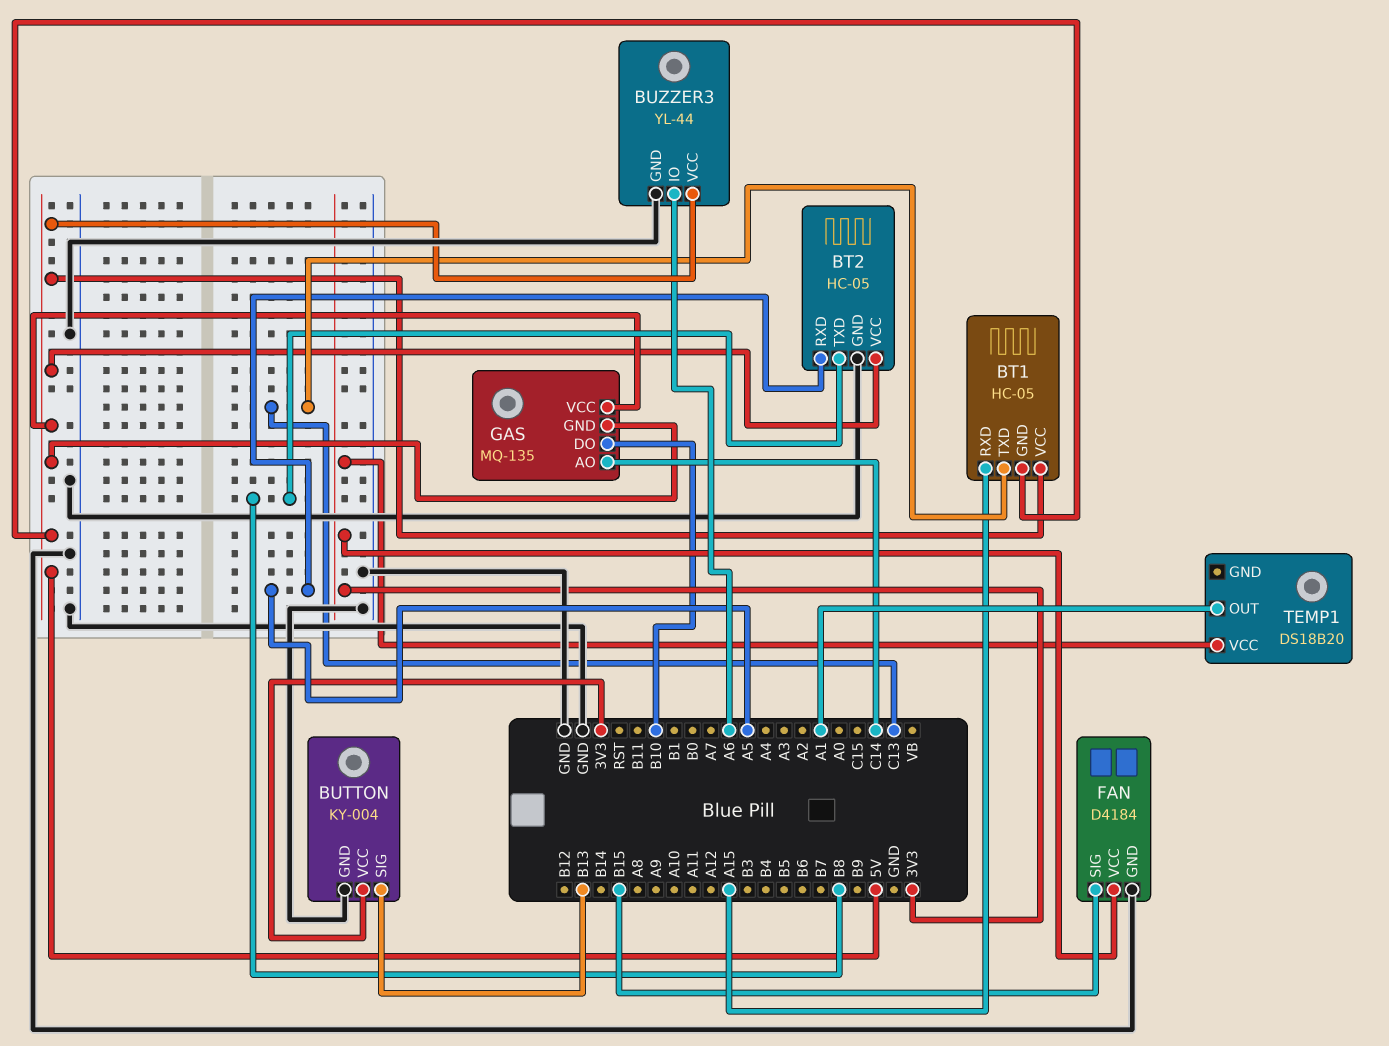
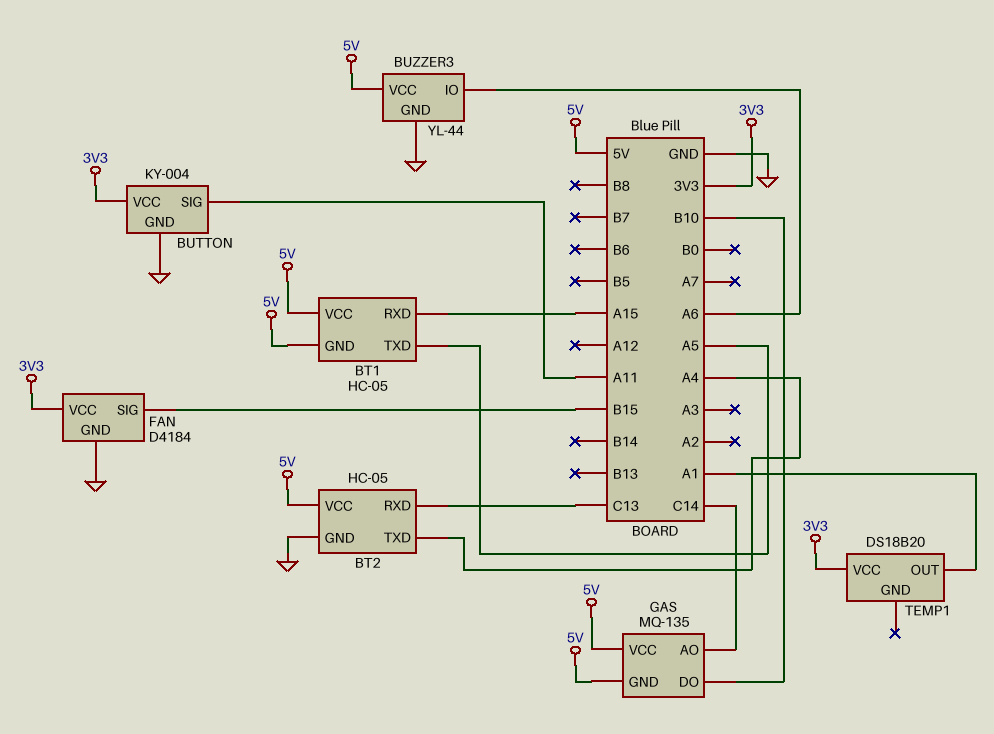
BT1 pin TXD: C13 -> A5
BT2 pin RXD: A5 -> C13
BT2 pin TXD: B8 -> A4
BUTTON pin SIG: B13 -> A11

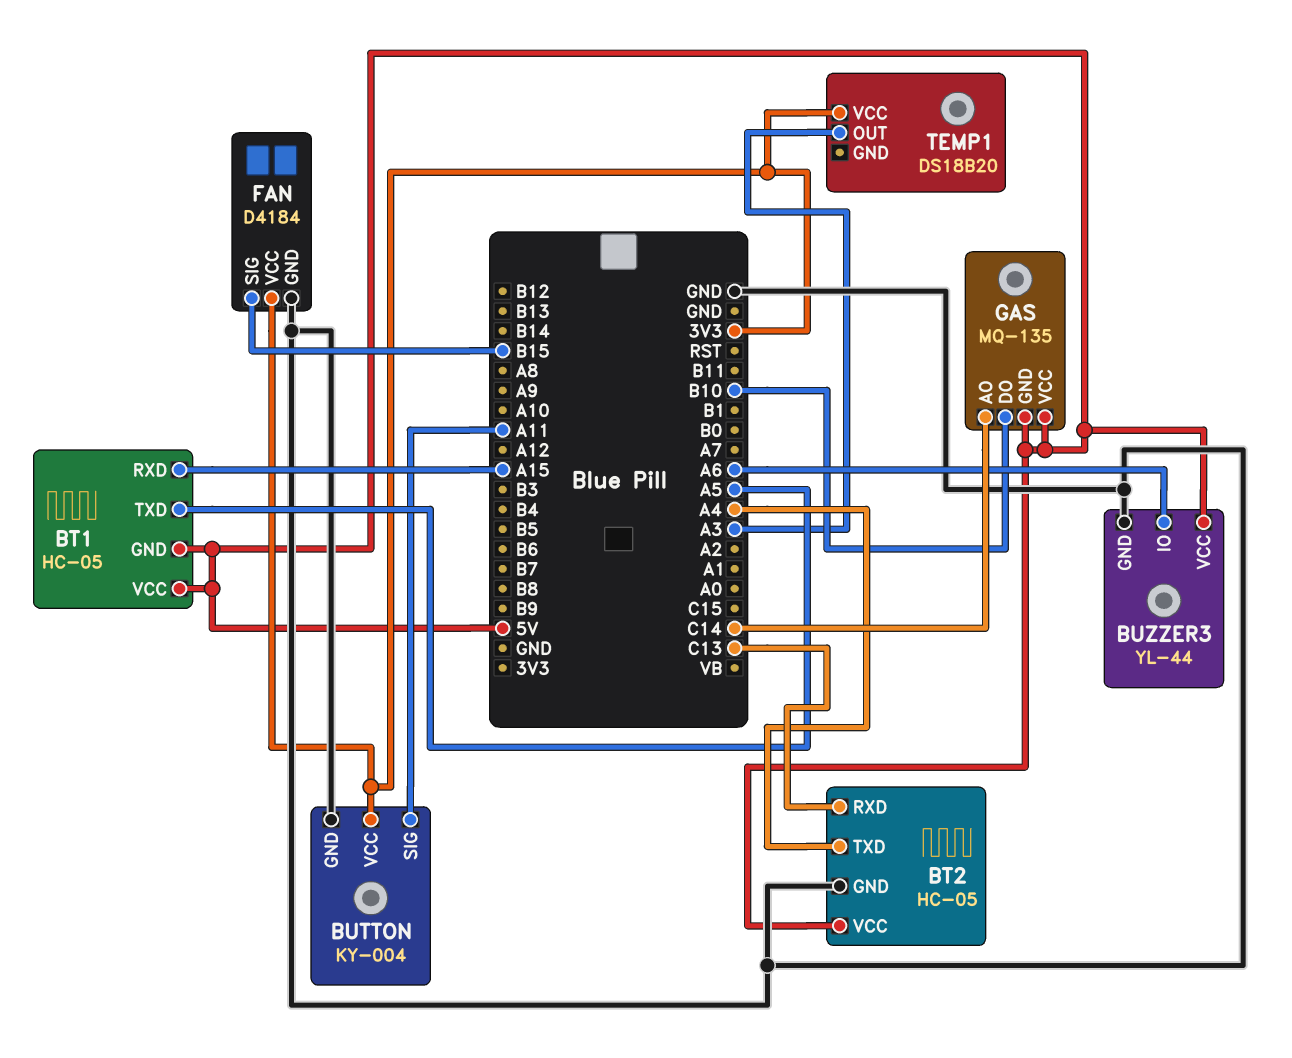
TEMP1 pin OUT: A1 -> A3

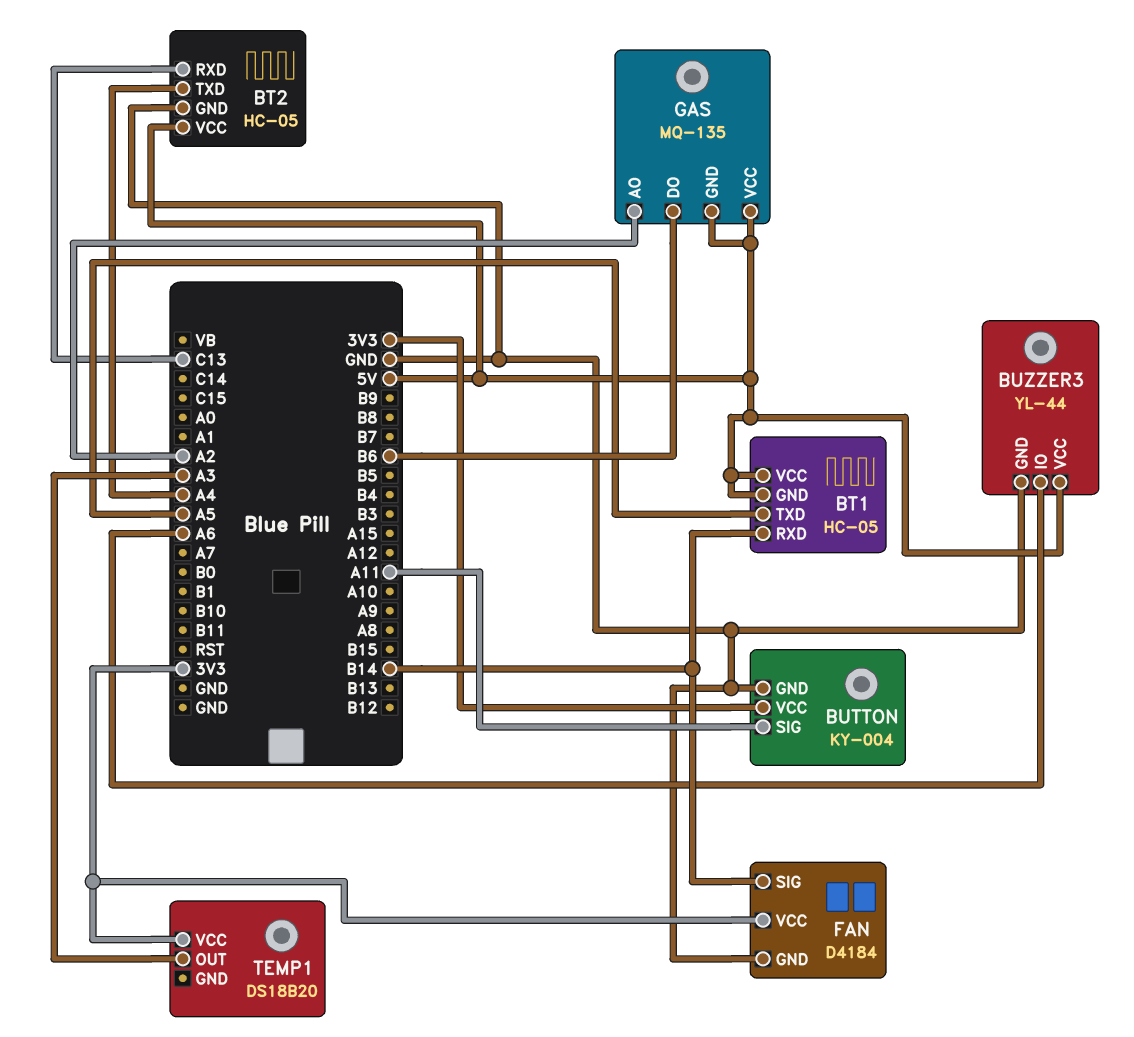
BT1 pin RXD: A15 -> B14
FAN pin SIG: B15 -> B14
GAS pin AO: C14 -> A2
GAS pin DO: B10 -> B6

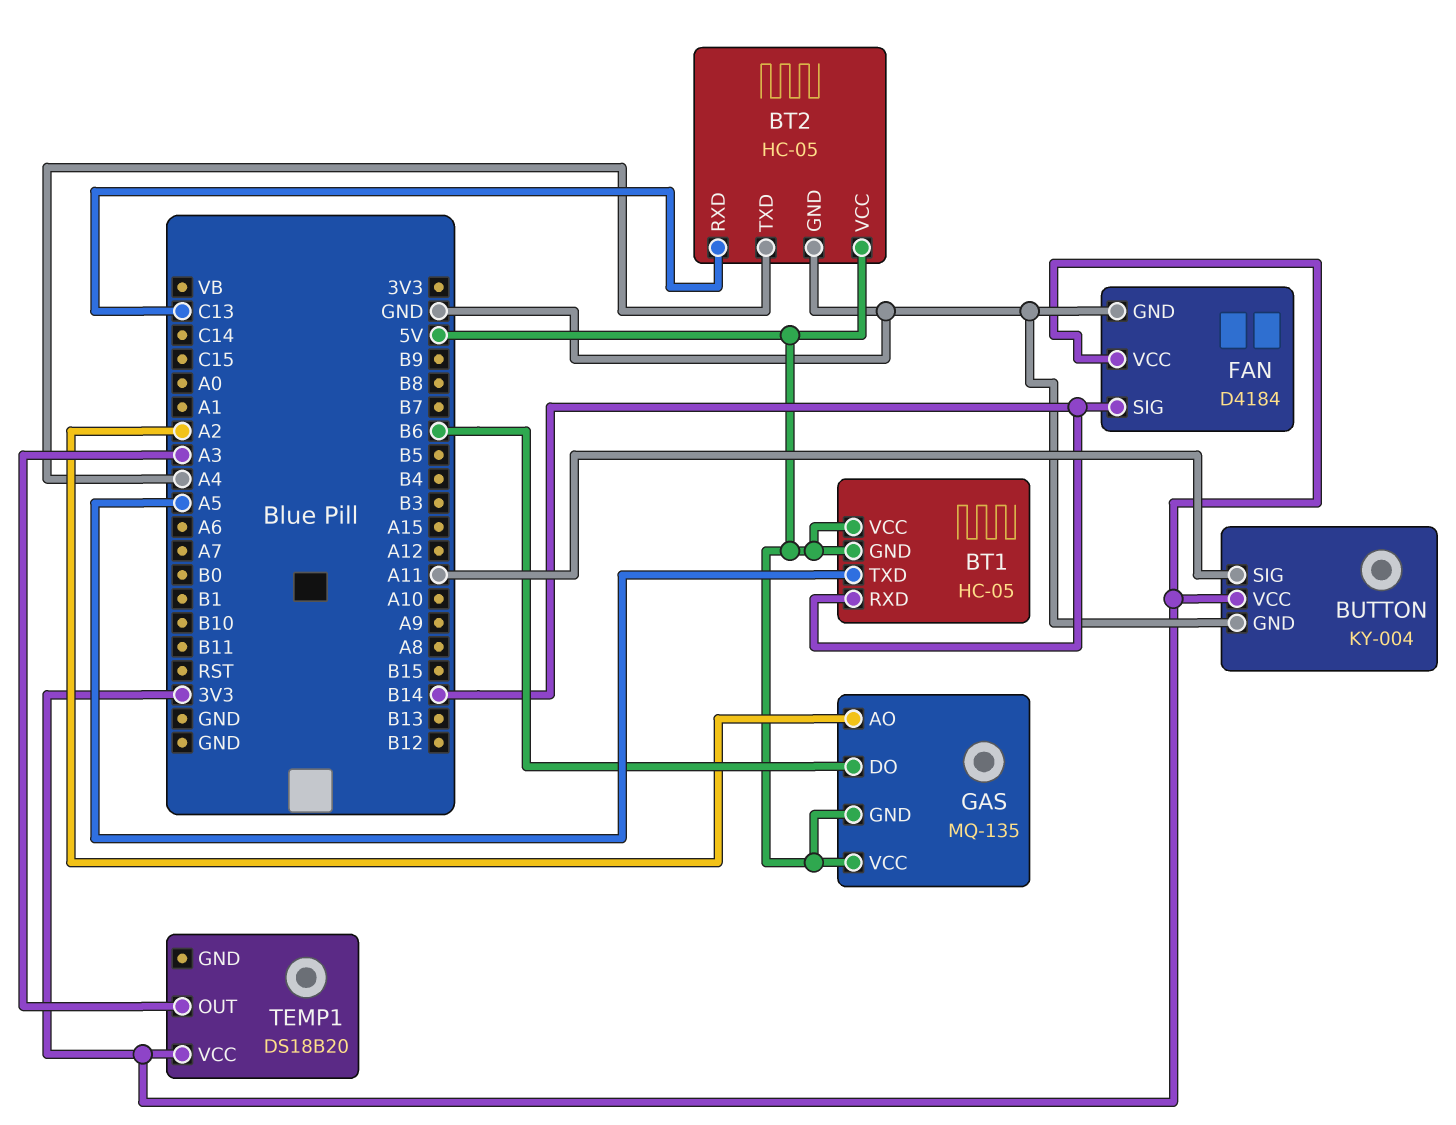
BUZZER3: YL-44 -> none
BUZZER3 pin GND: GND -> none
BUZZER3 pin IO: A6 -> none
BUZZER3 pin VCC: 5V -> none

